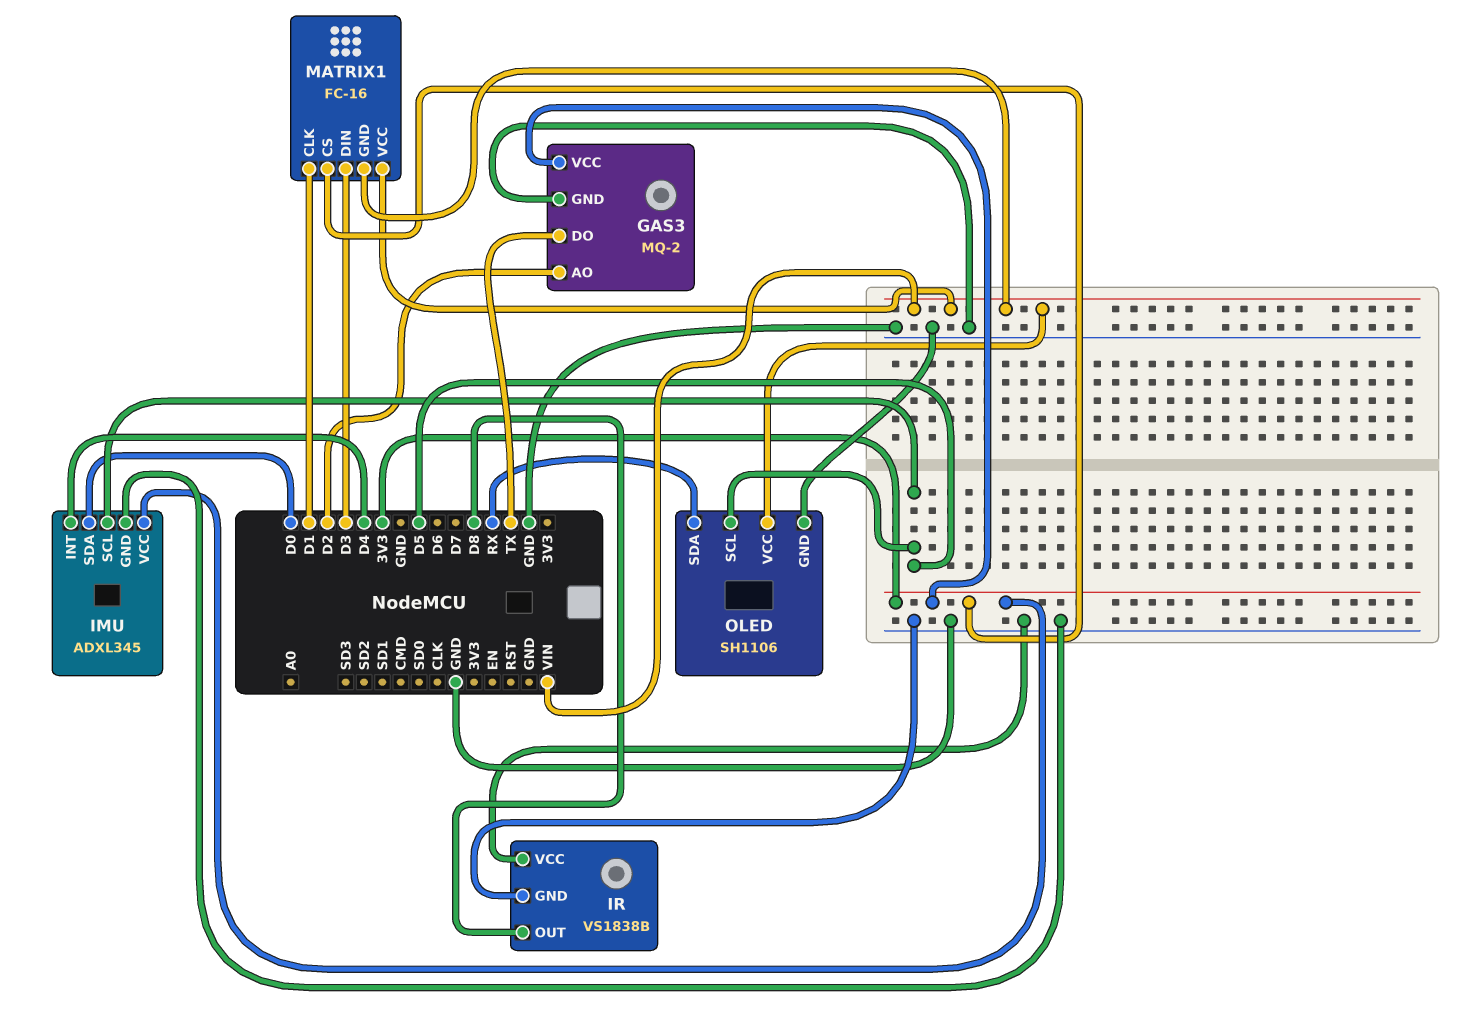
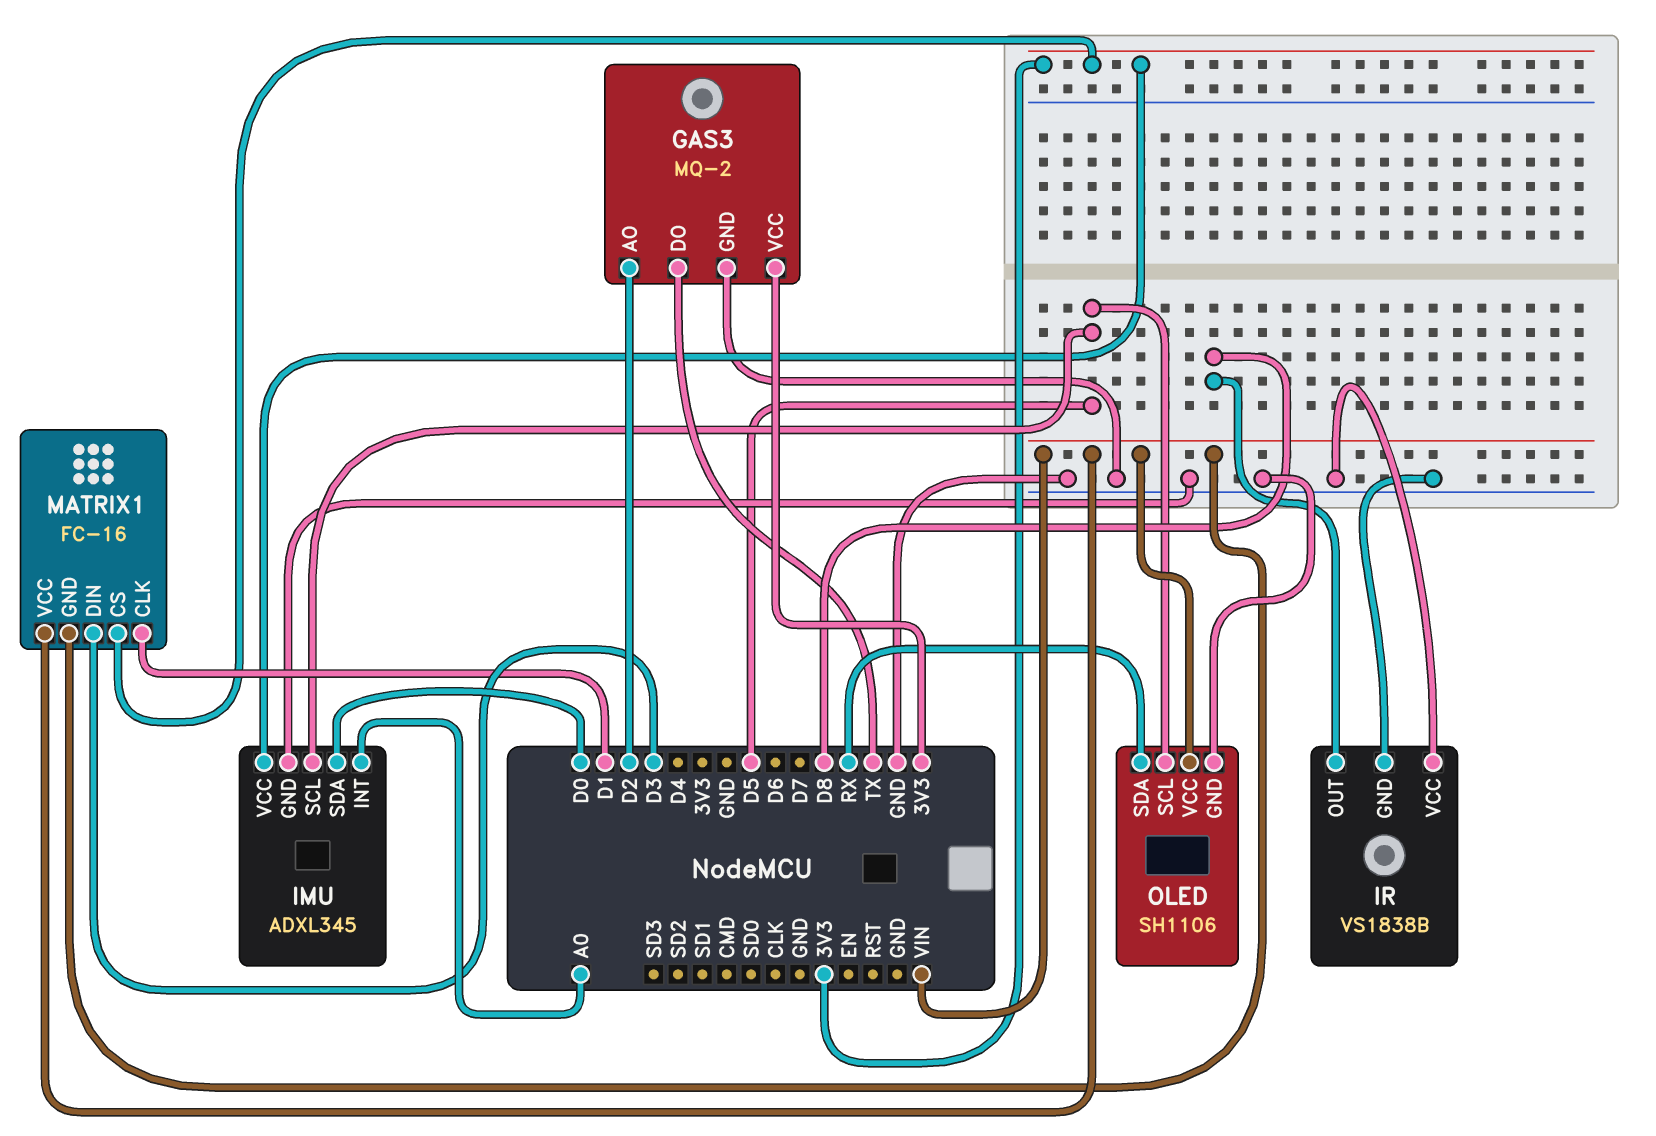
IMU pin INT: D4 -> A0

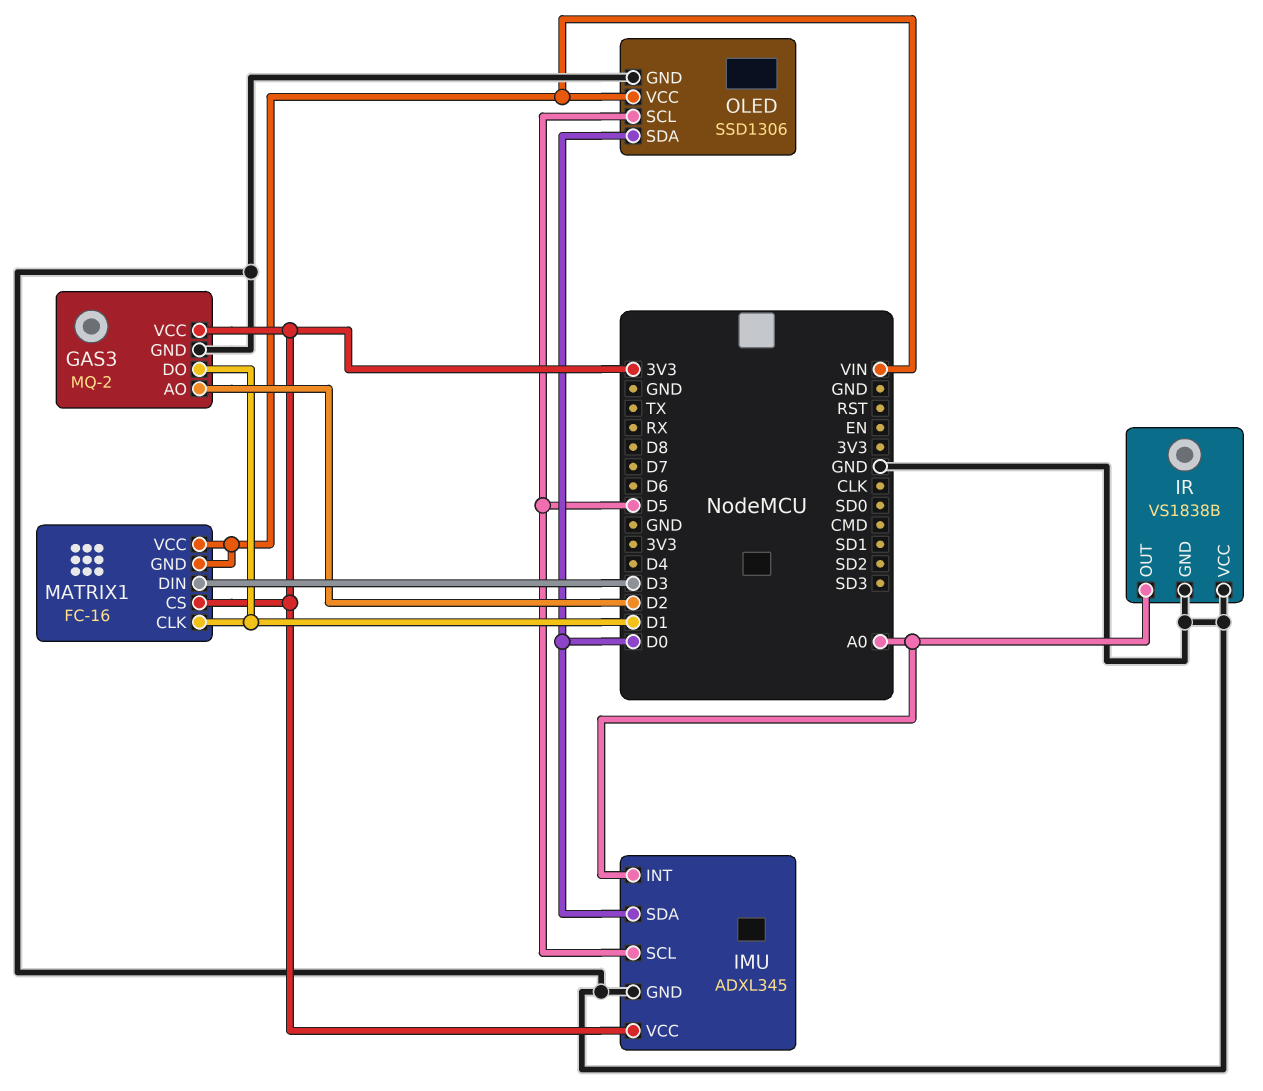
GAS3 pin DO: TX -> D1
IR pin OUT: D8 -> A0
OLED: SH1106 -> SSD1306
OLED pin SDA: RX -> D0

